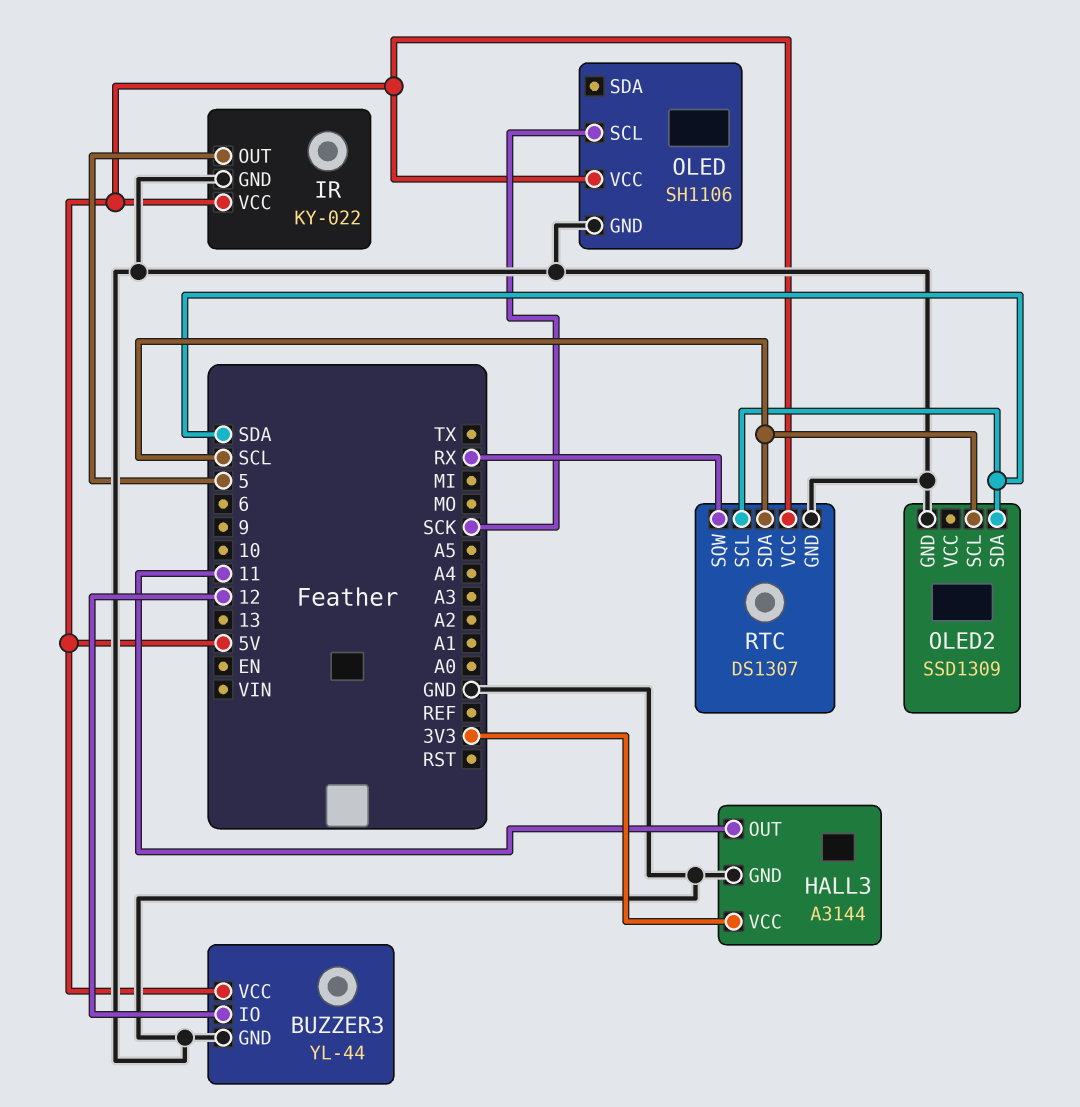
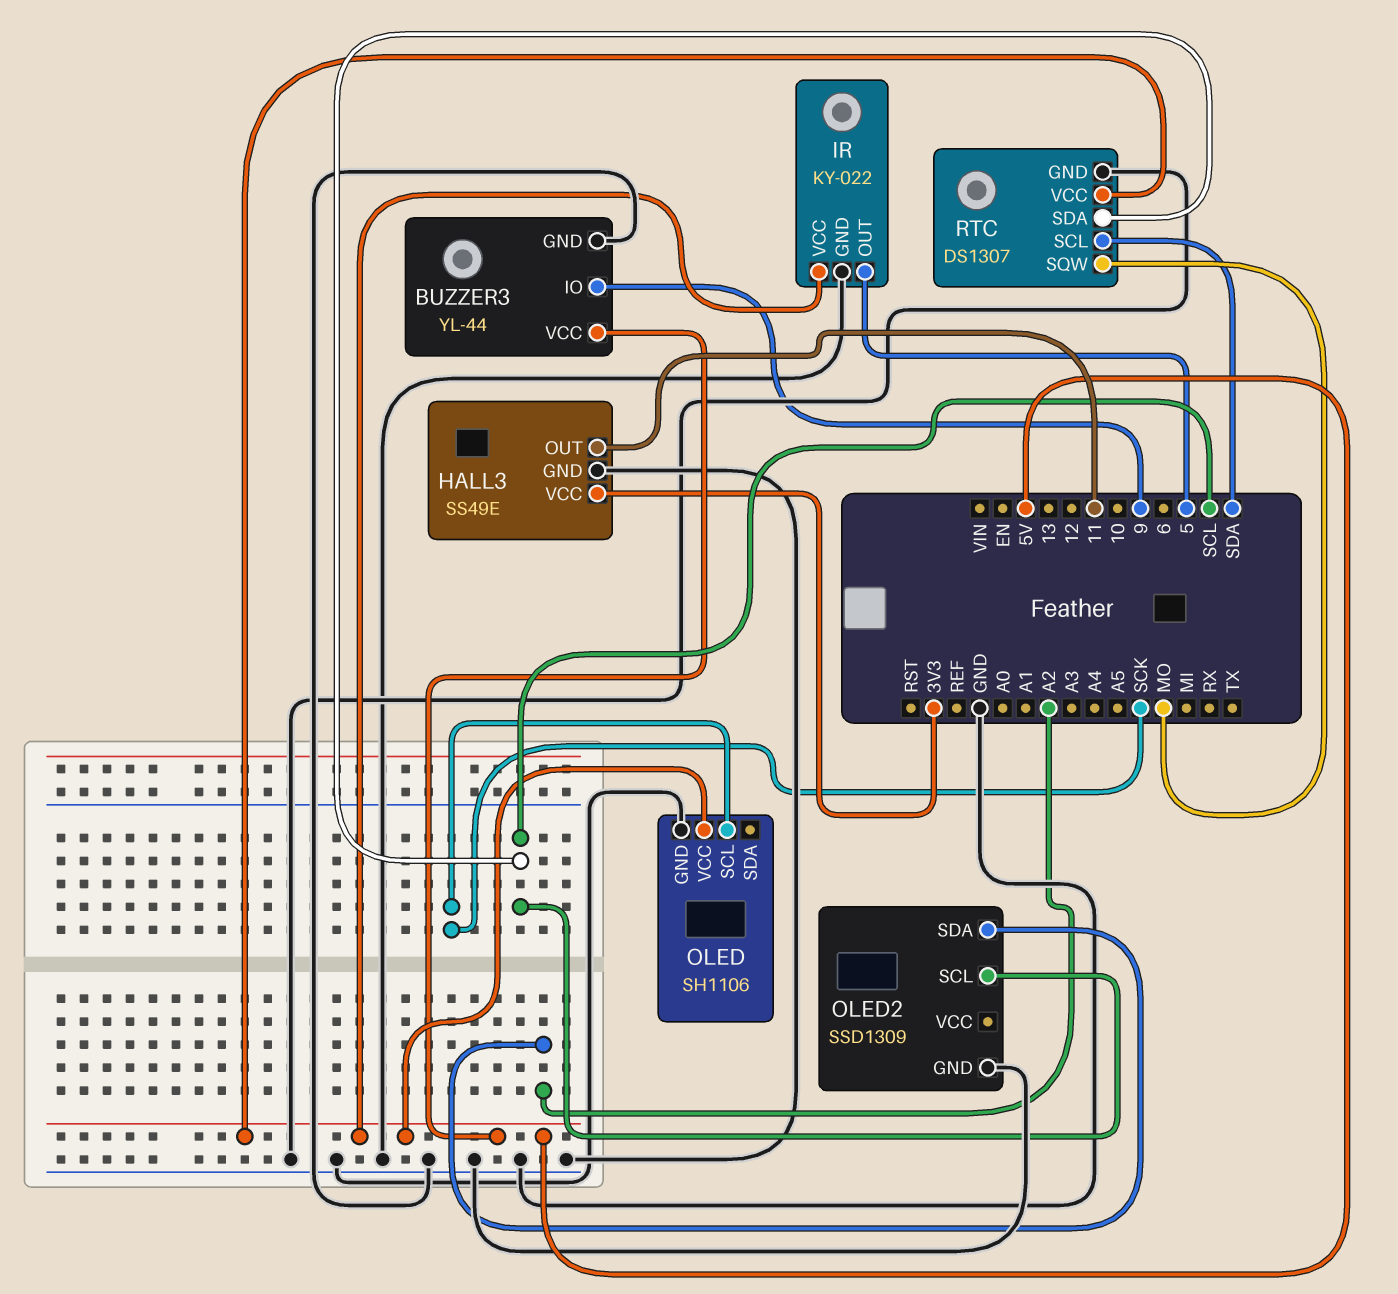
BUZZER3 pin IO: 12 -> 9
HALL3: A3144 -> SS49E
OLED2 pin SDA: SDA -> A2
RTC pin SQW: RX -> MO

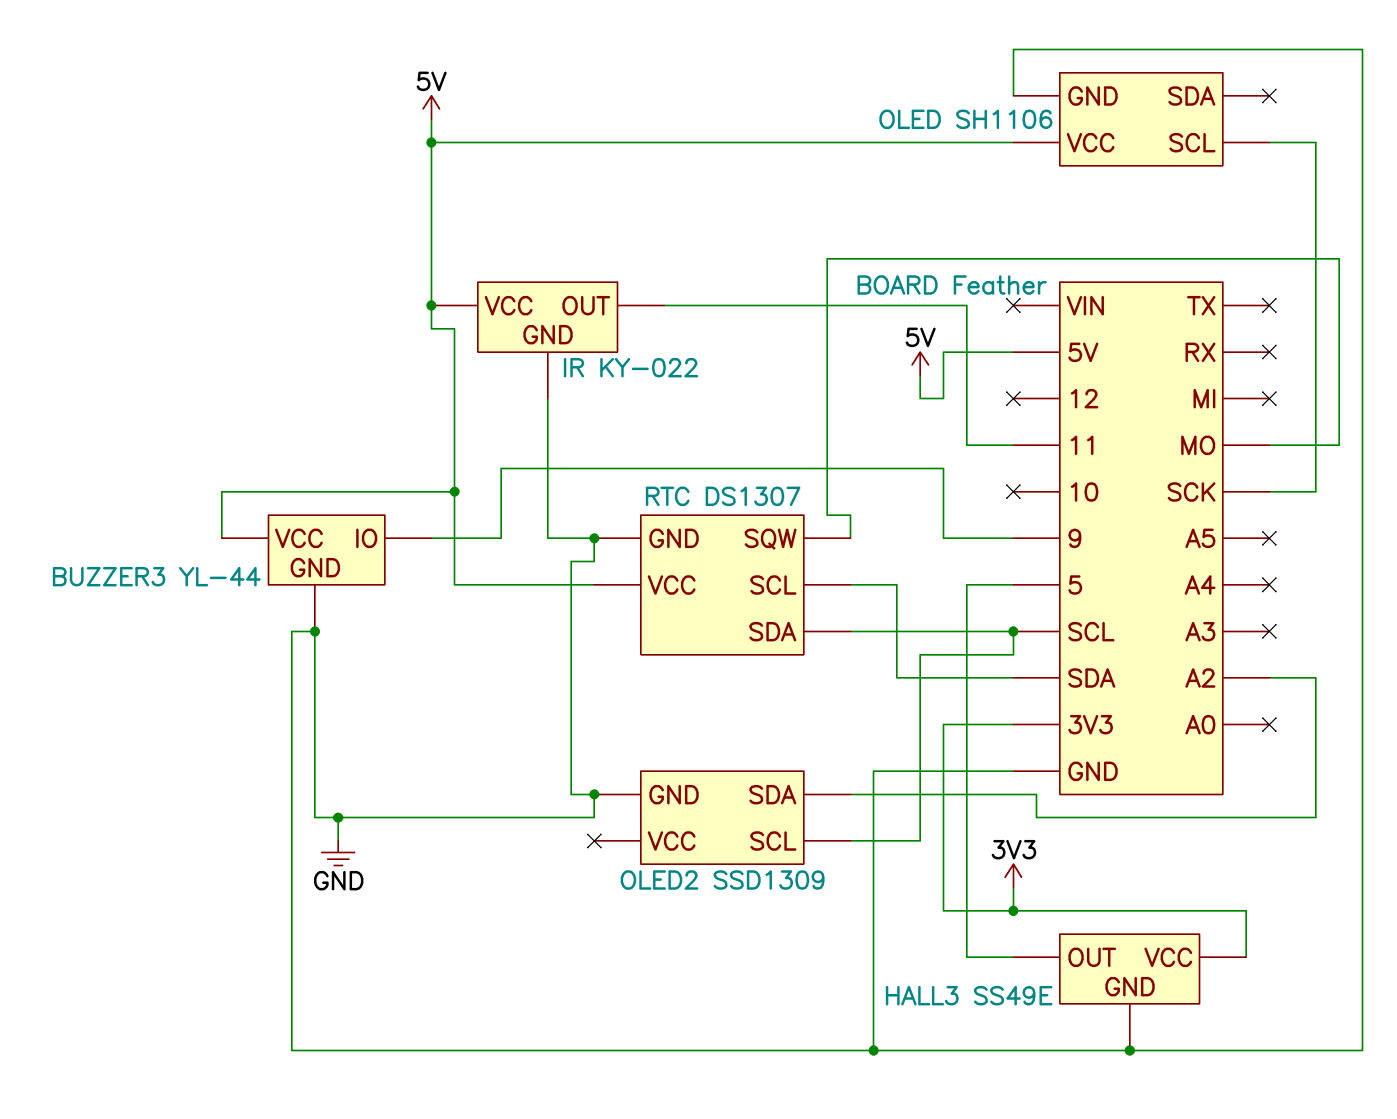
HALL3 pin OUT: 11 -> 5
IR pin OUT: 5 -> 11

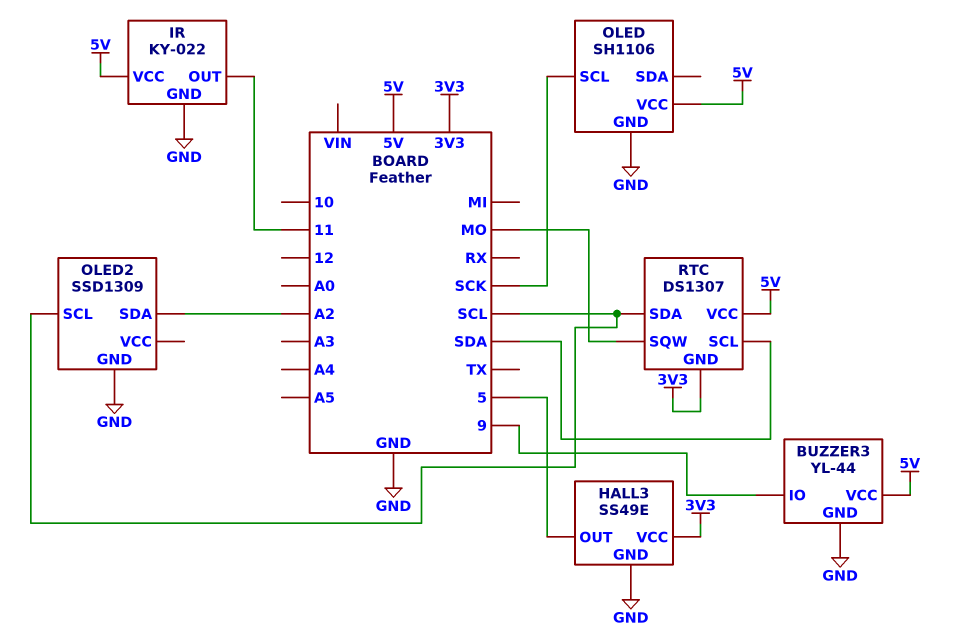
RTC pin GND: GND -> 3V3

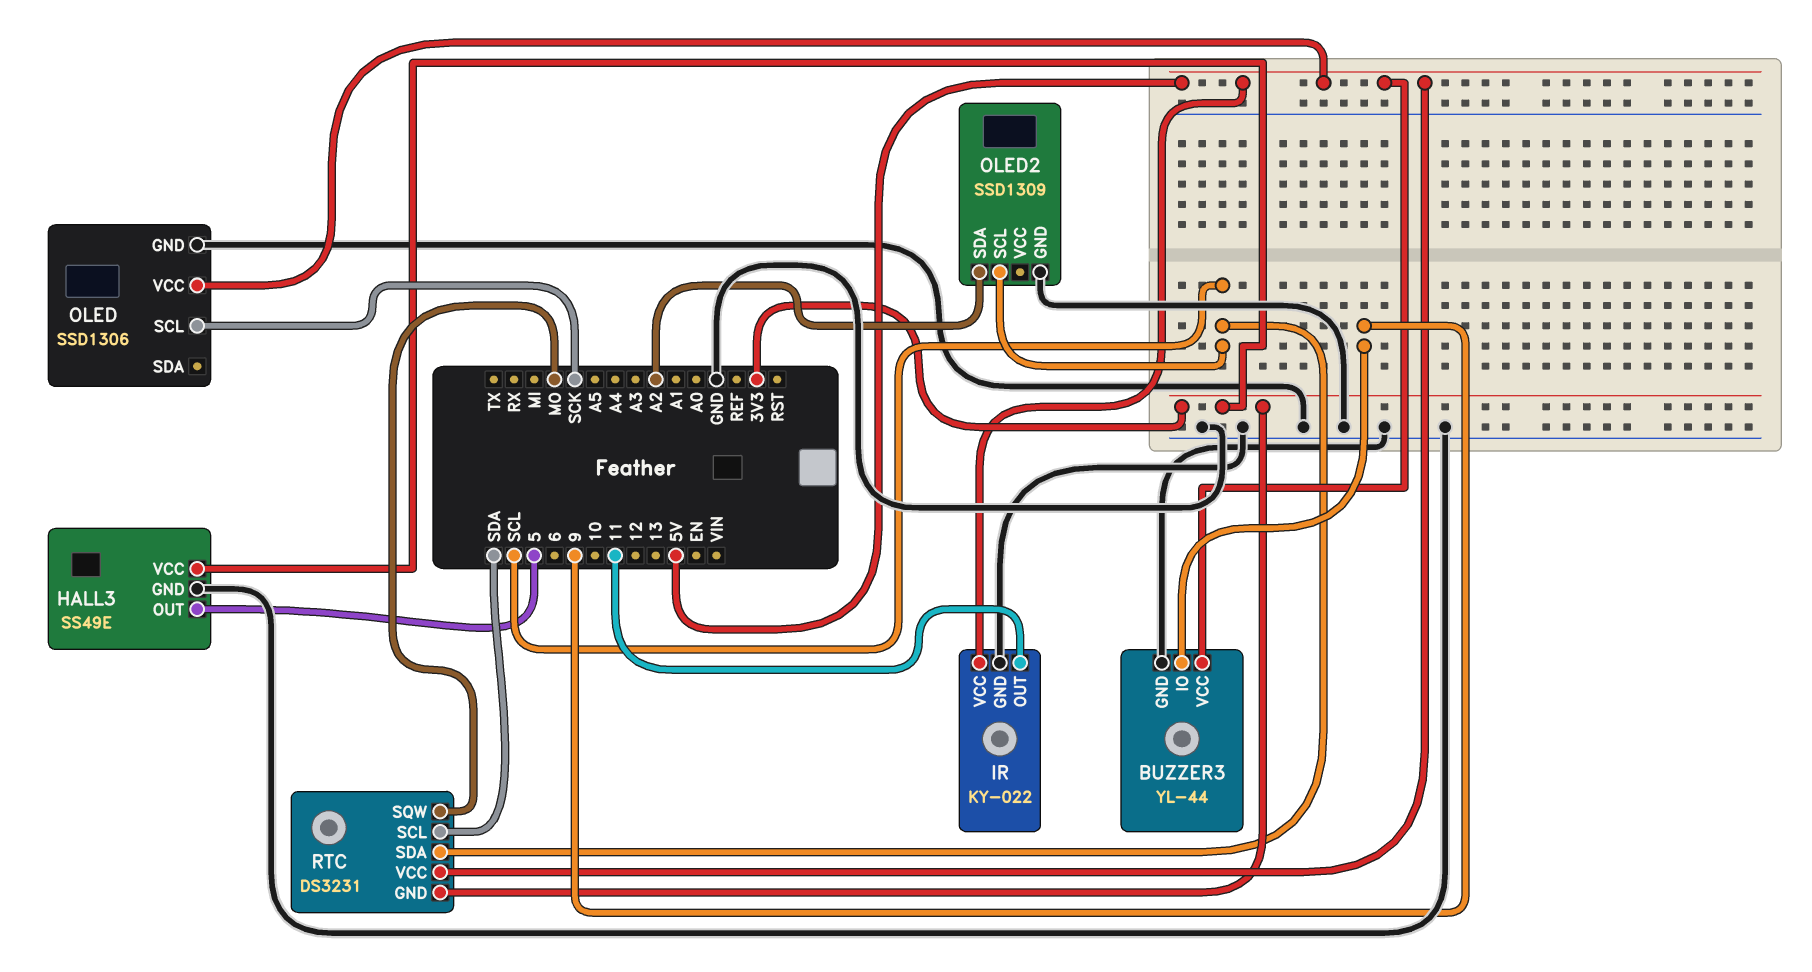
OLED: SH1106 -> SSD1306
RTC: DS1307 -> DS3231

